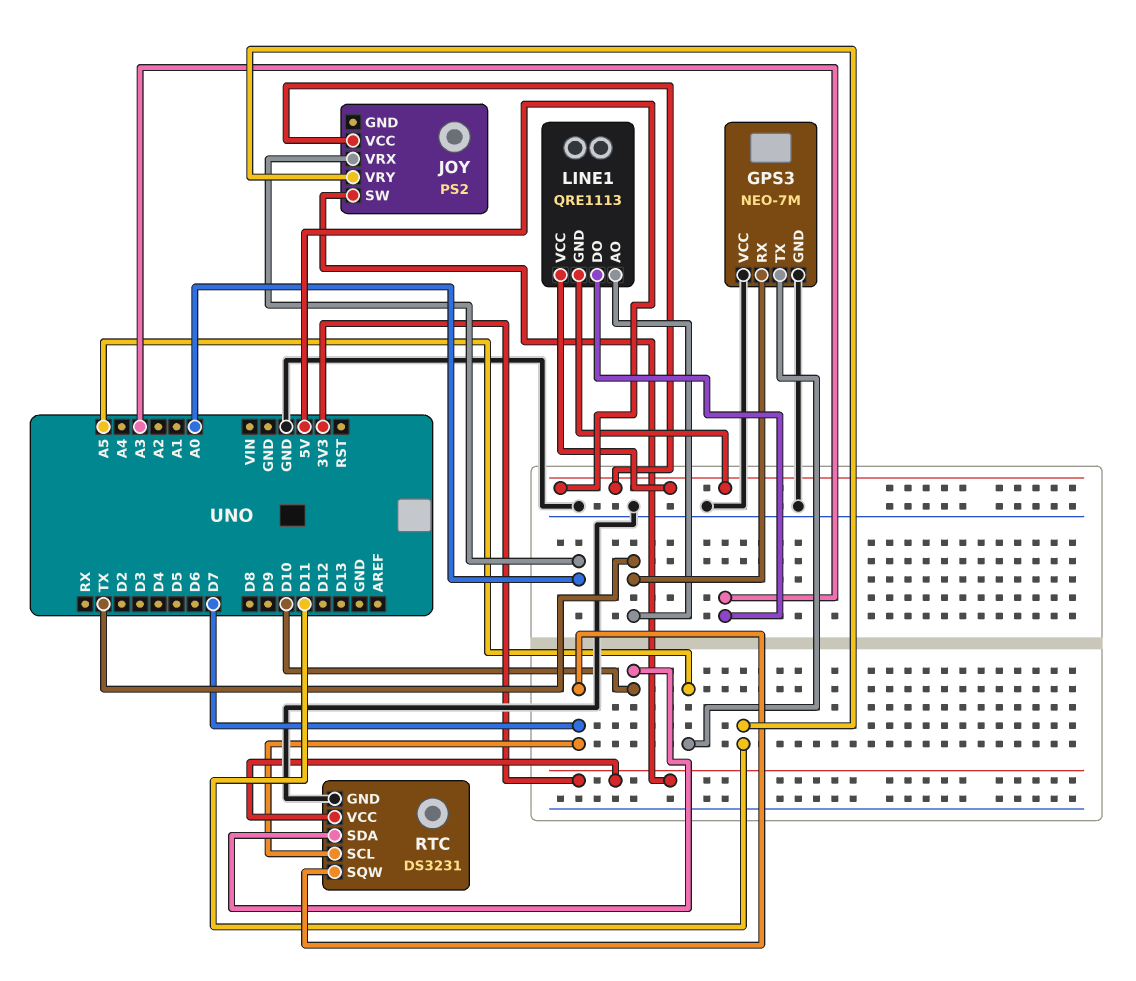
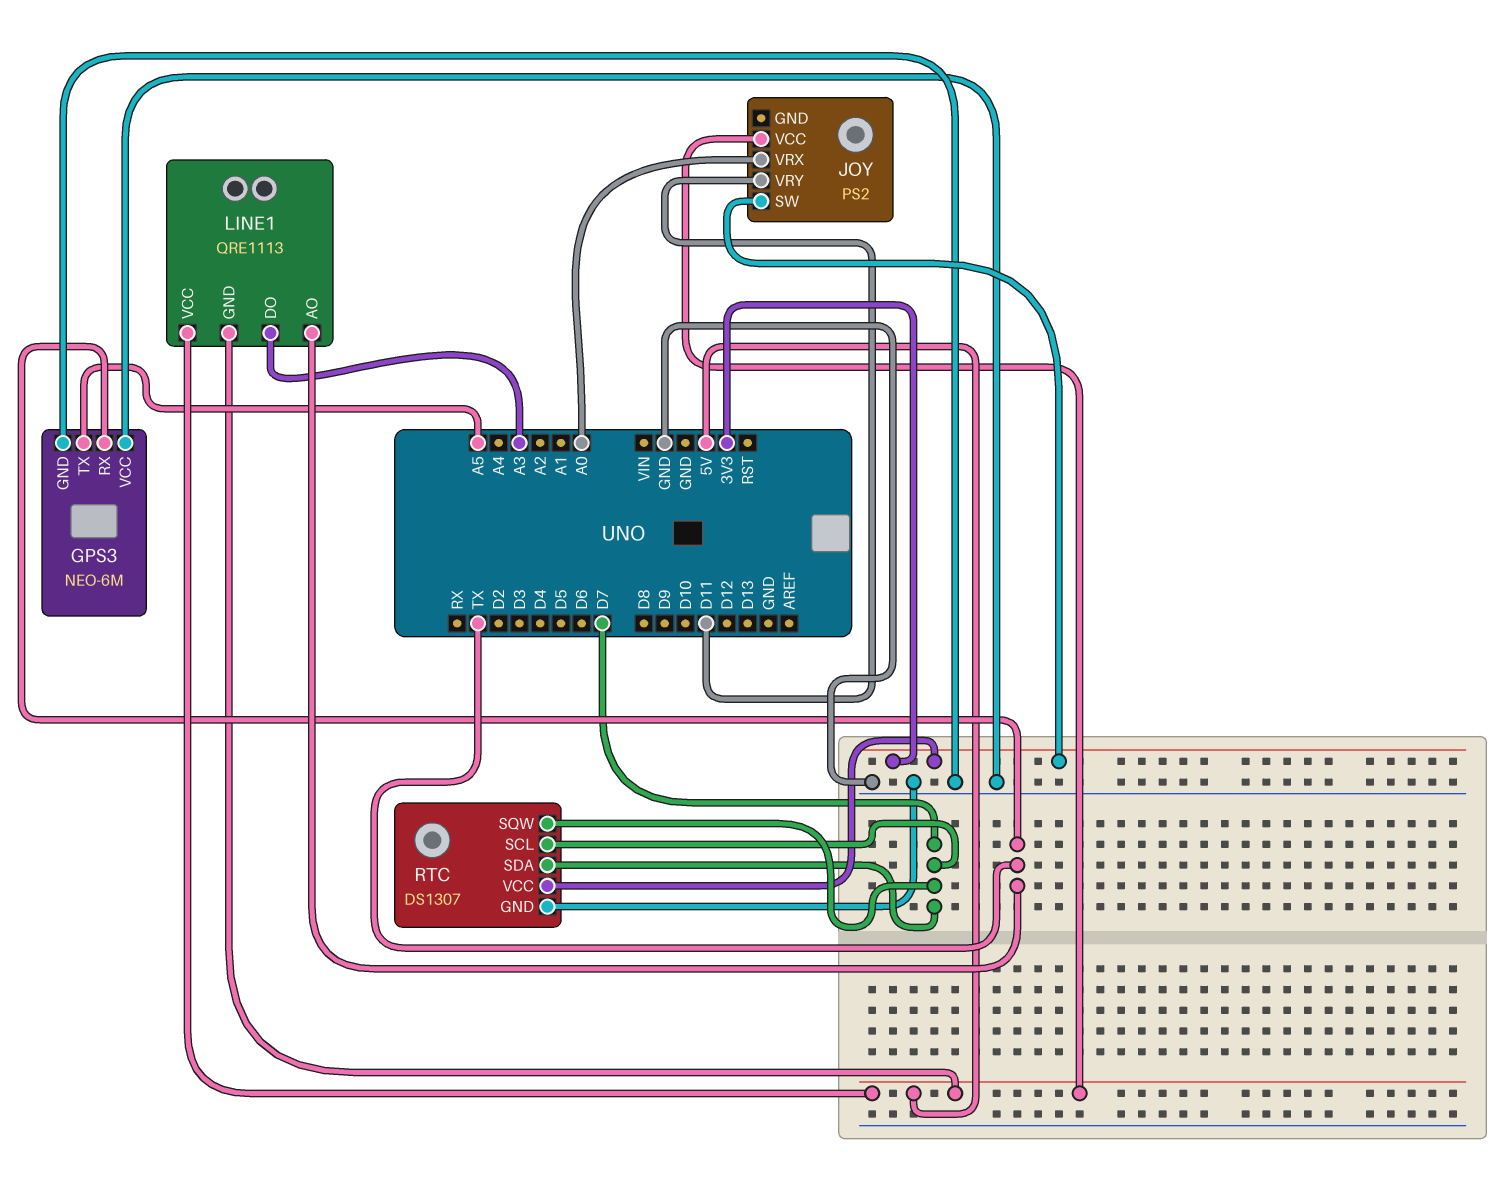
GPS3: NEO-7M -> NEO-6M
RTC: DS3231 -> DS1307
RTC pin SDA: D10 -> D7

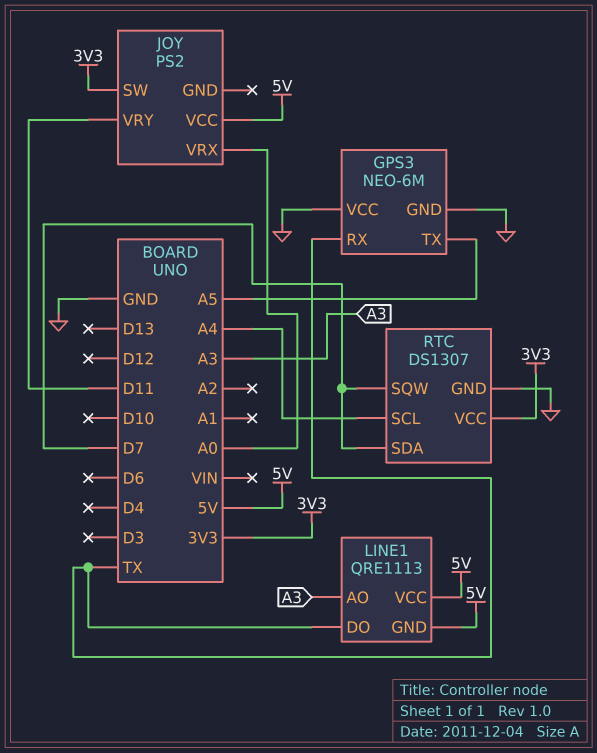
LINE1 pin AO: TX -> A3
LINE1 pin DO: A3 -> TX
RTC pin SCL: D7 -> A4

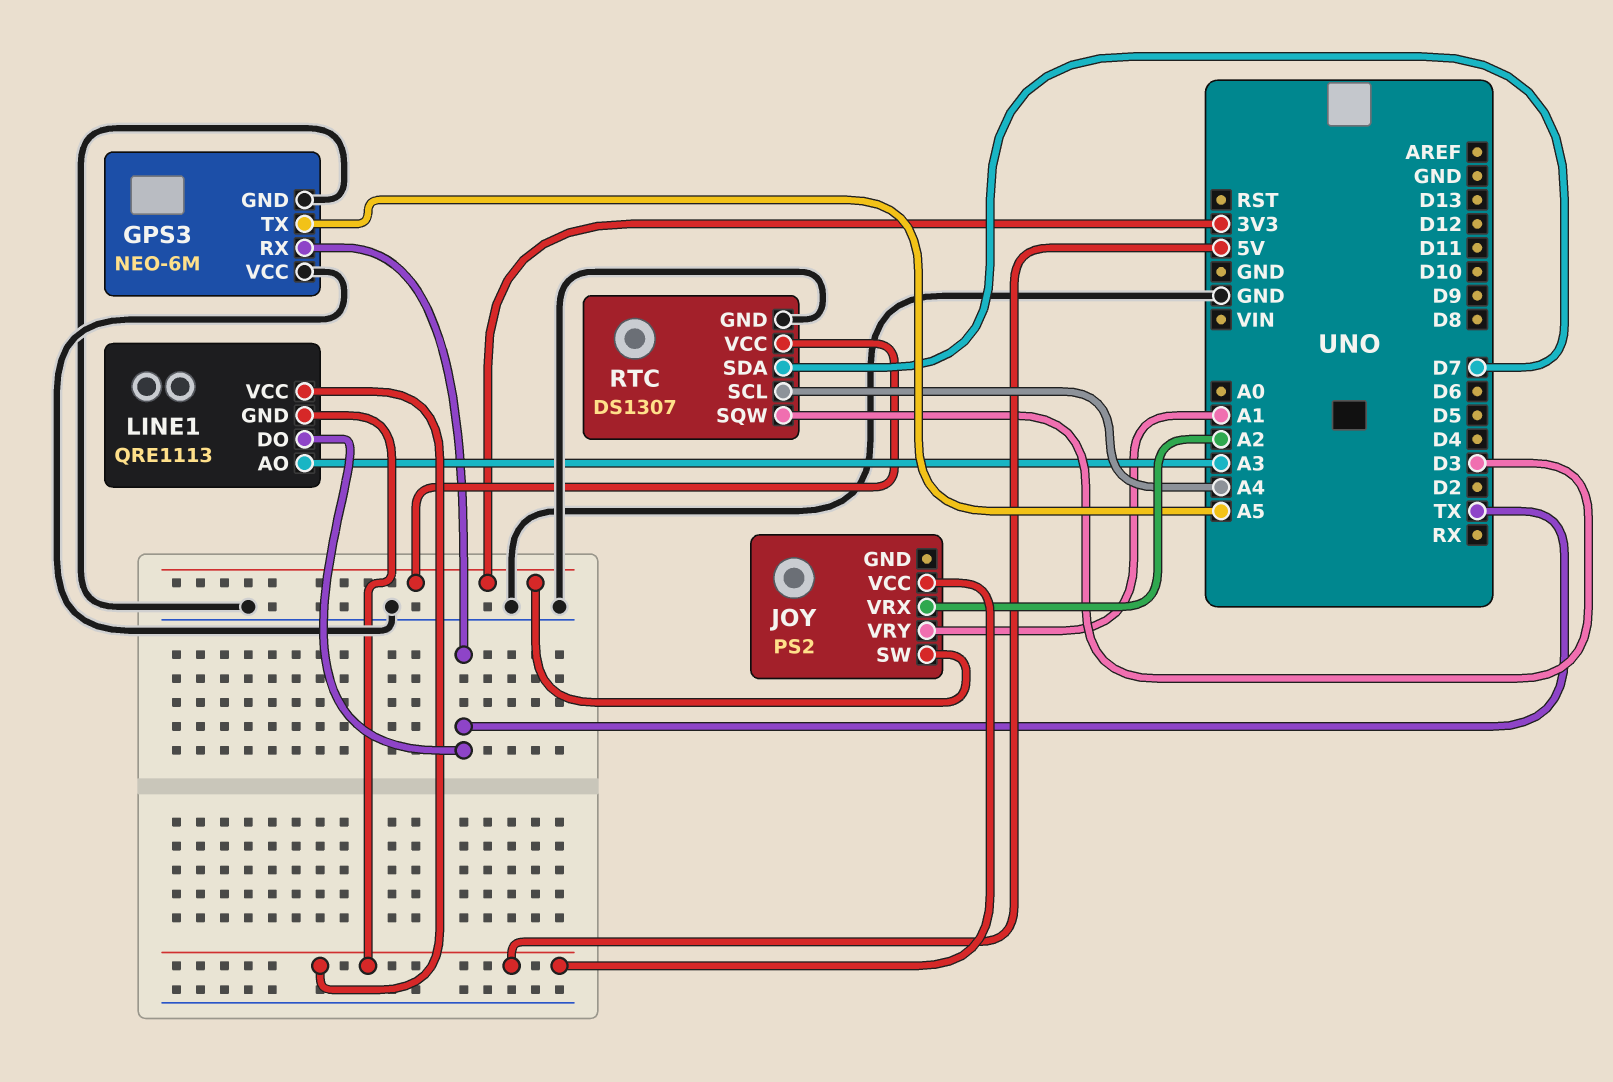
JOY pin VRX: A0 -> A2
JOY pin VRY: D11 -> A1
RTC pin SQW: D7 -> D3

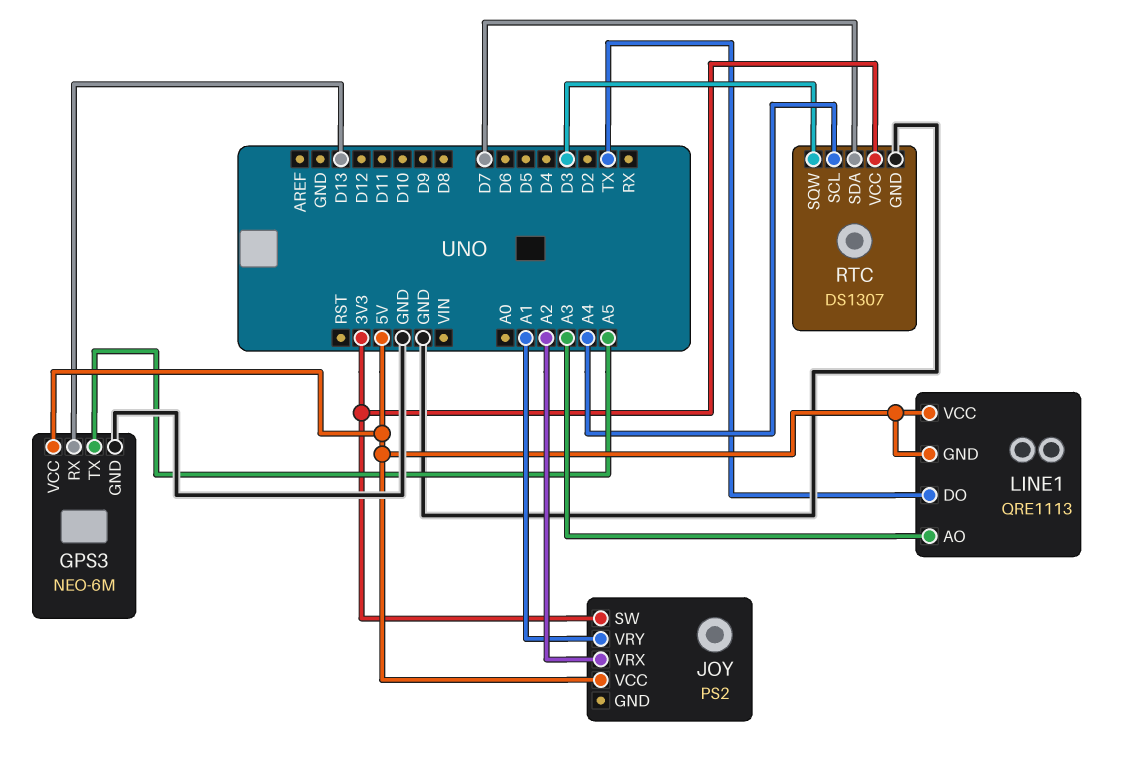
GPS3 pin RX: TX -> D13
GPS3 pin VCC: GND -> 5V

